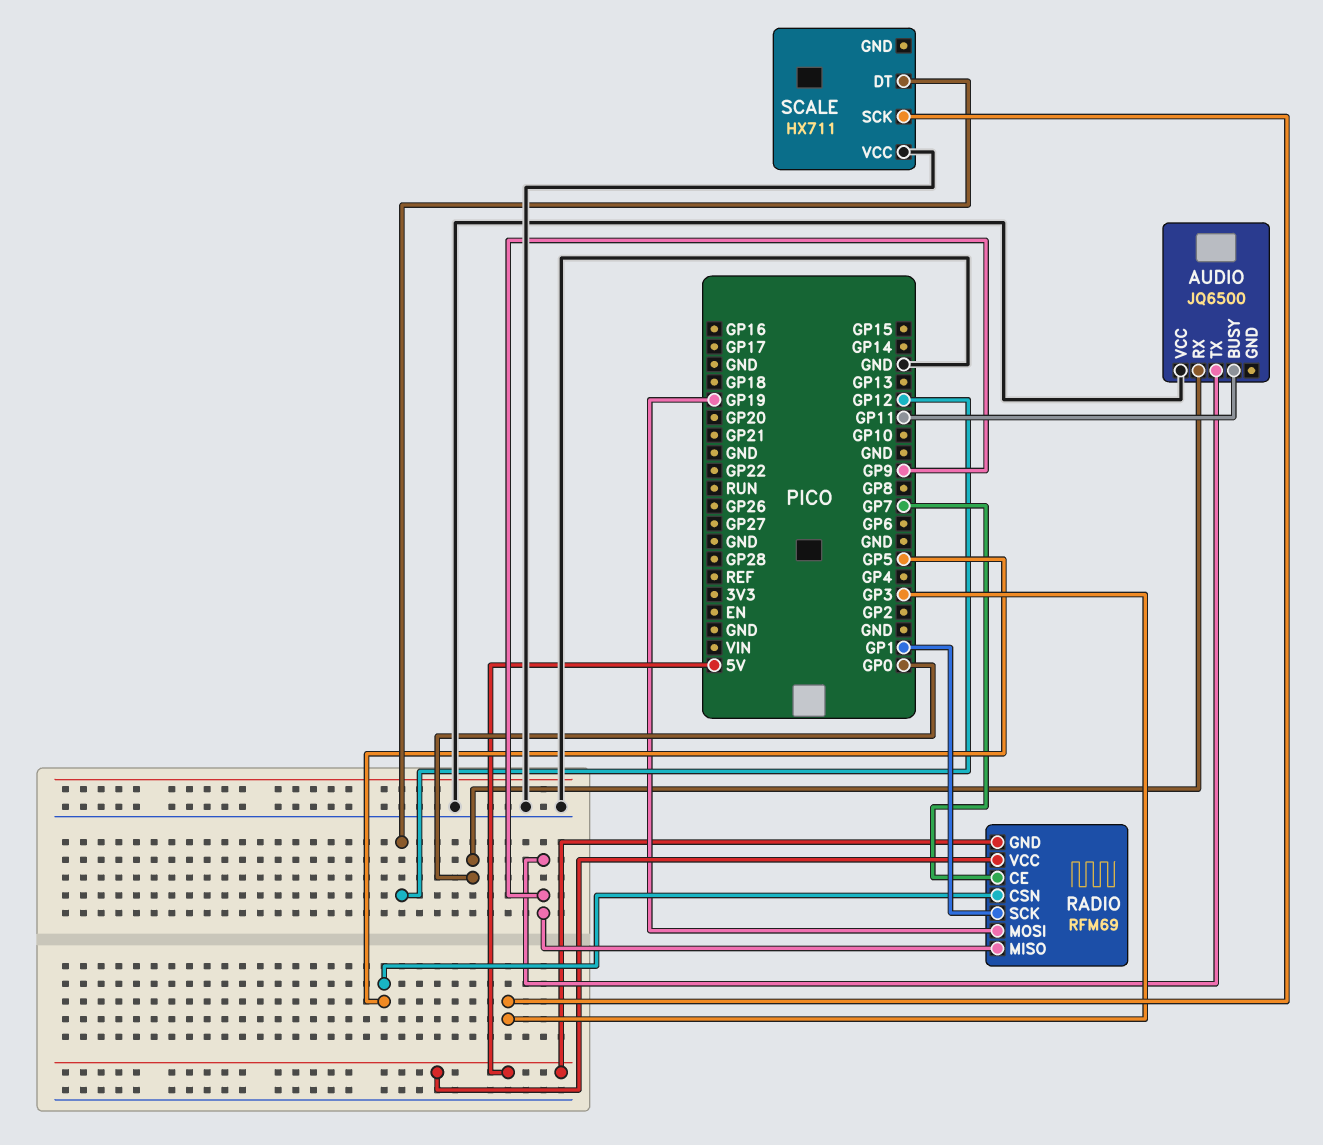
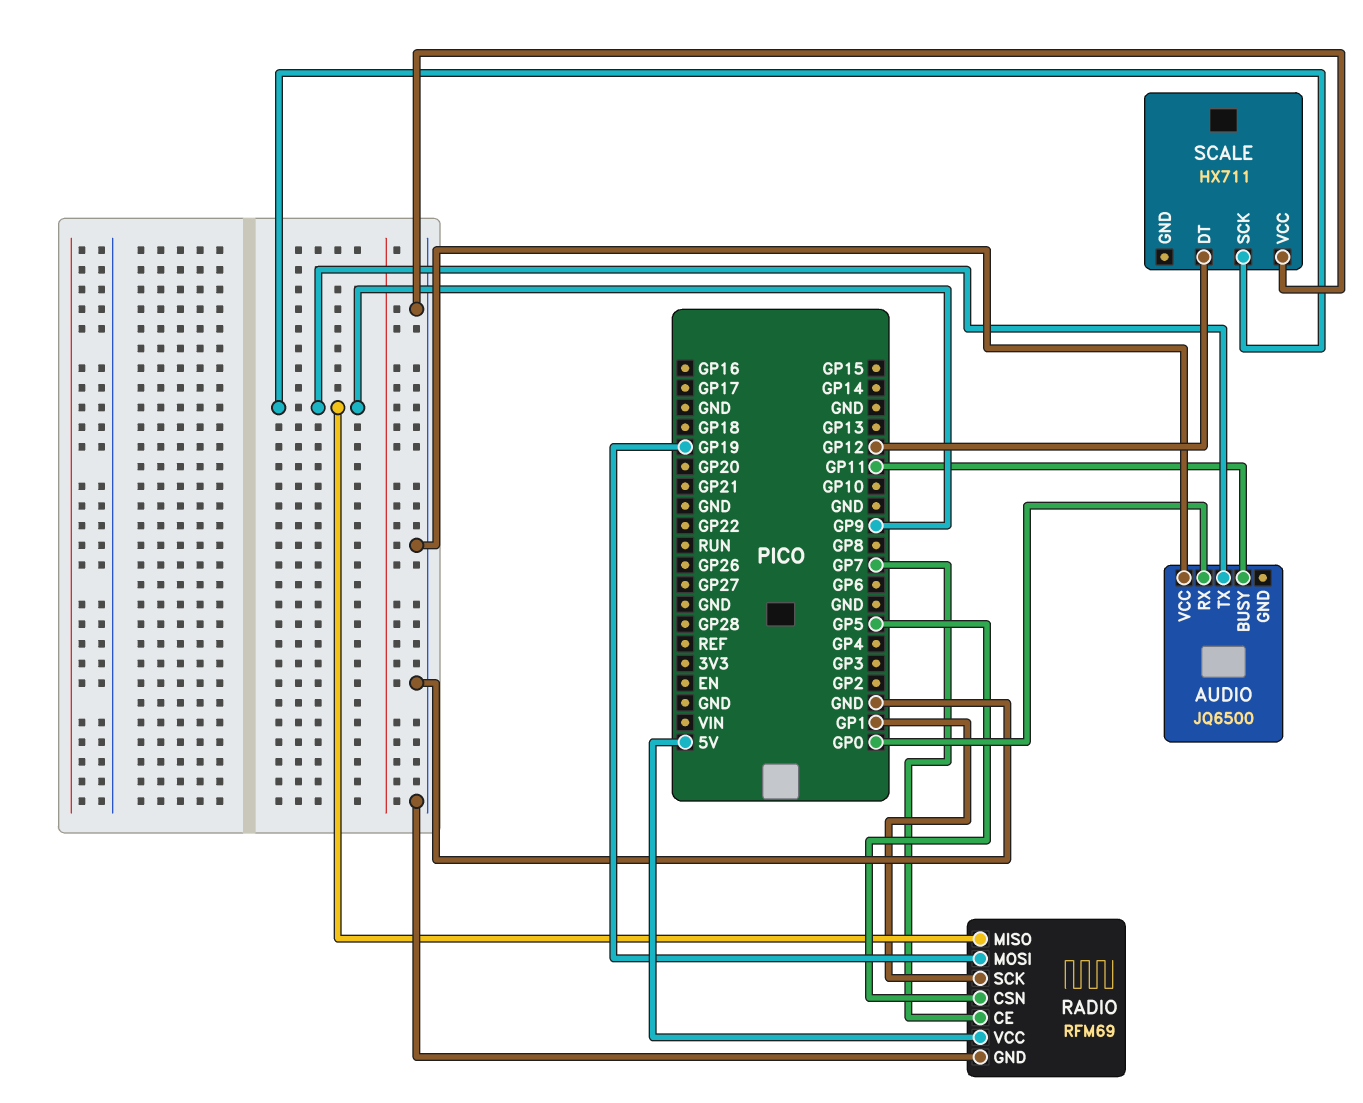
RADIO pin GND: 5V -> GND
SCALE pin SCK: GP3 -> GP9

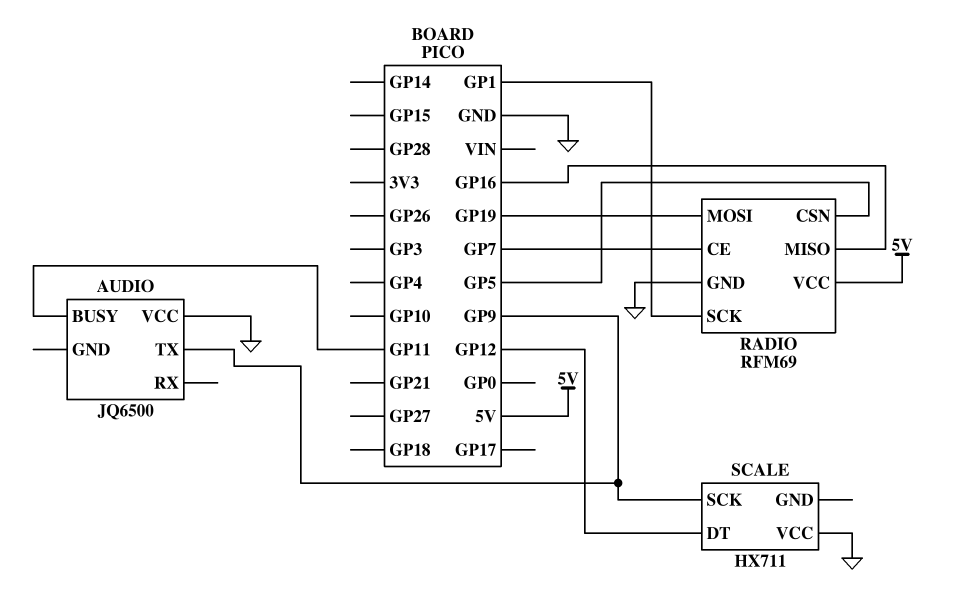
AUDIO pin RX: GP0 -> none
RADIO pin MISO: GP9 -> GP16

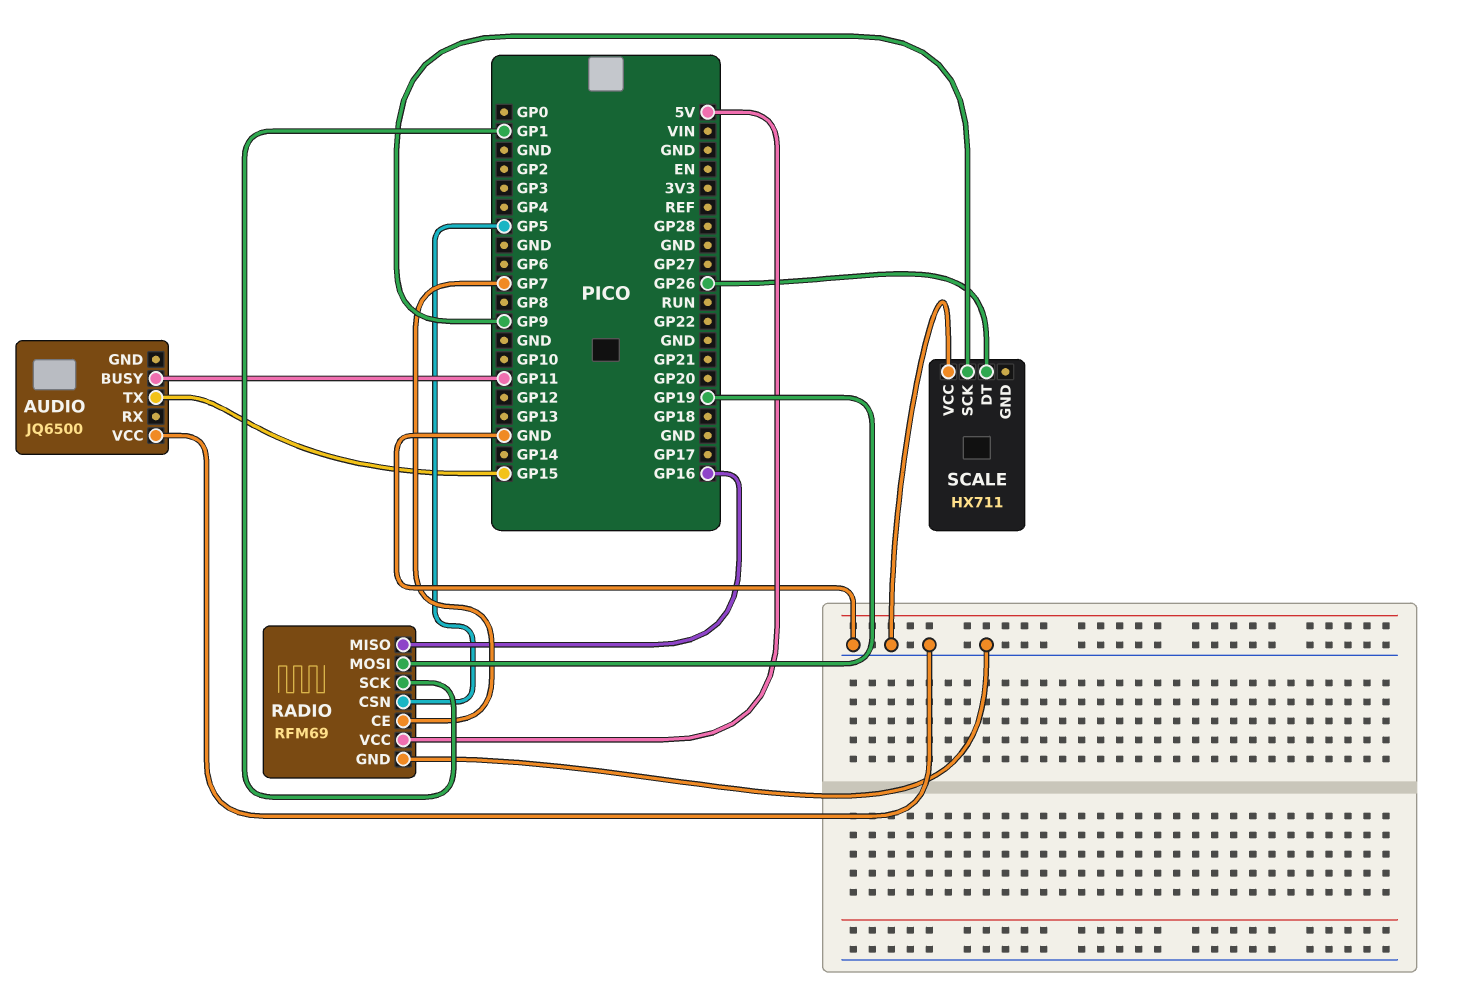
AUDIO pin TX: GP9 -> GP15
SCALE pin DT: GP12 -> GP26

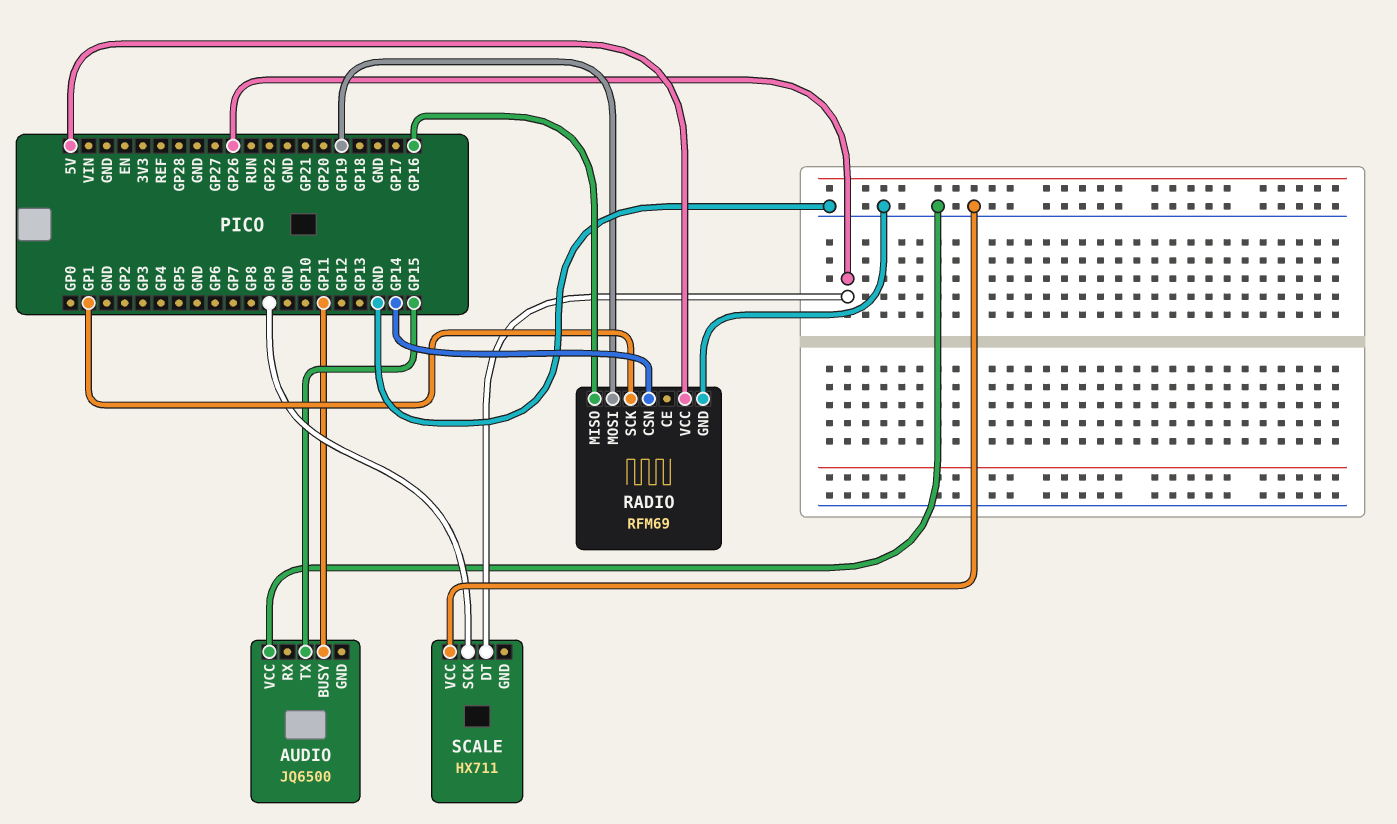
RADIO pin CE: GP7 -> none
RADIO pin CSN: GP5 -> GP14

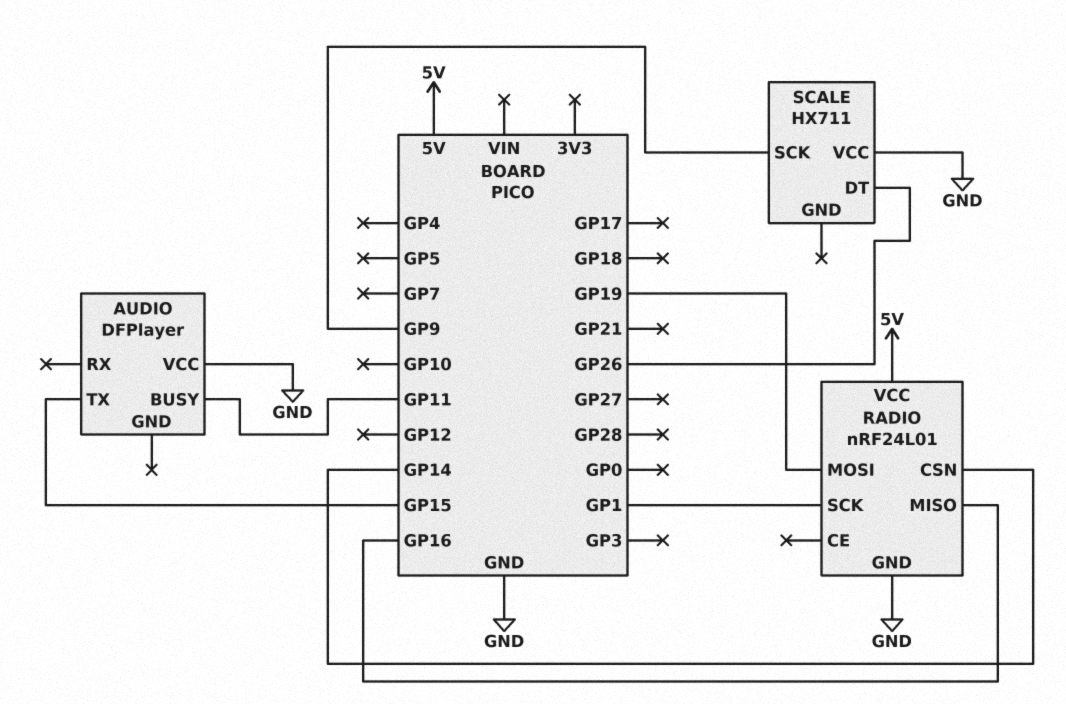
AUDIO: JQ6500 -> DFPlayer
RADIO: RFM69 -> nRF24L01

